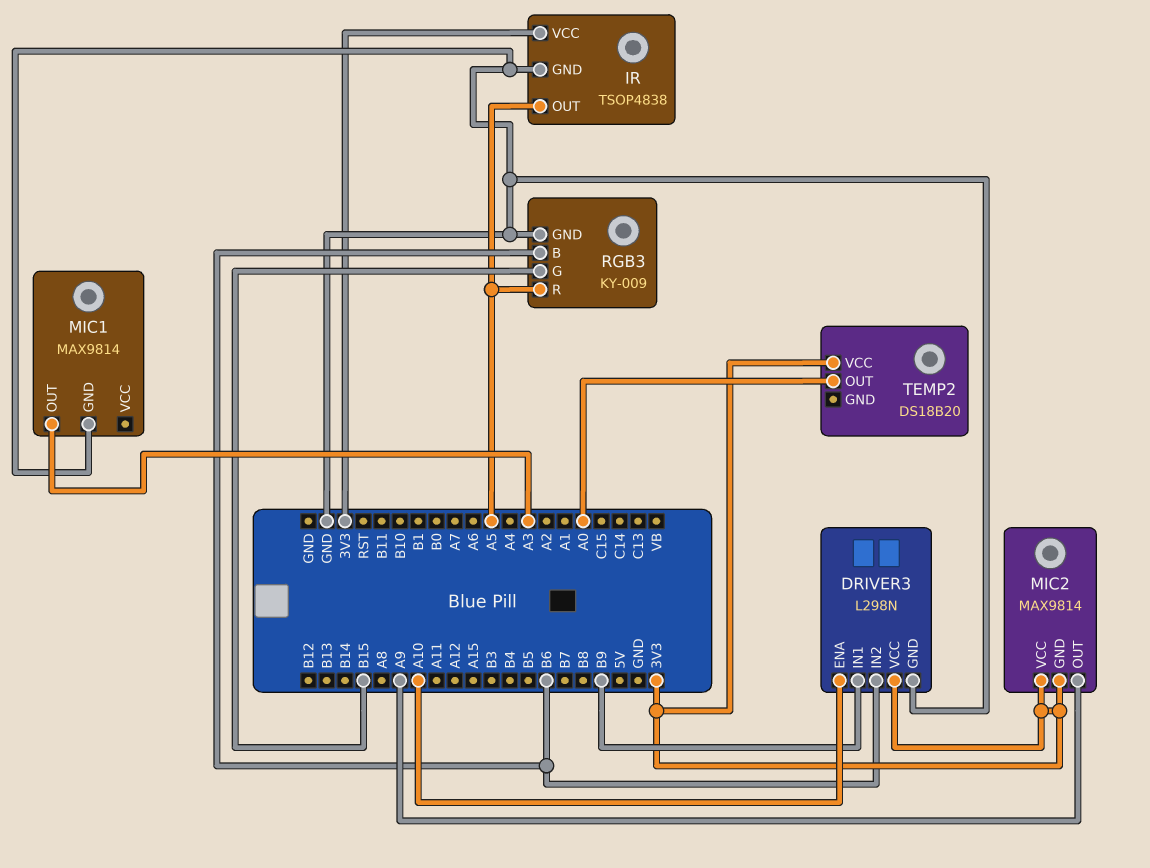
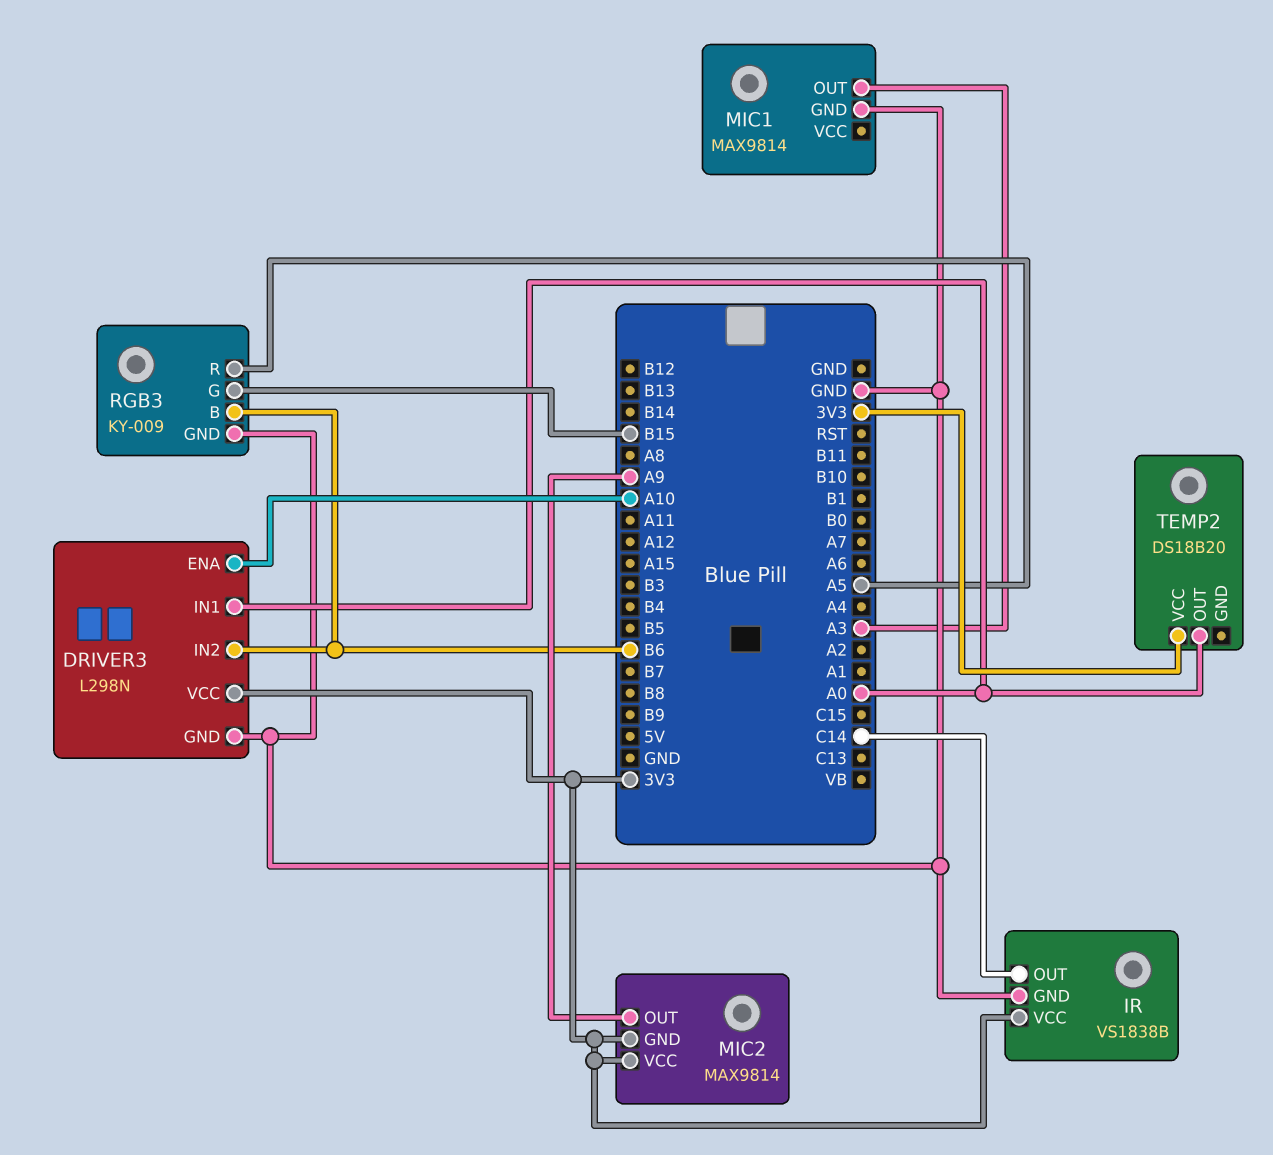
DRIVER3 pin IN1: B9 -> A0
IR: TSOP4838 -> VS1838B
IR pin OUT: A5 -> C14

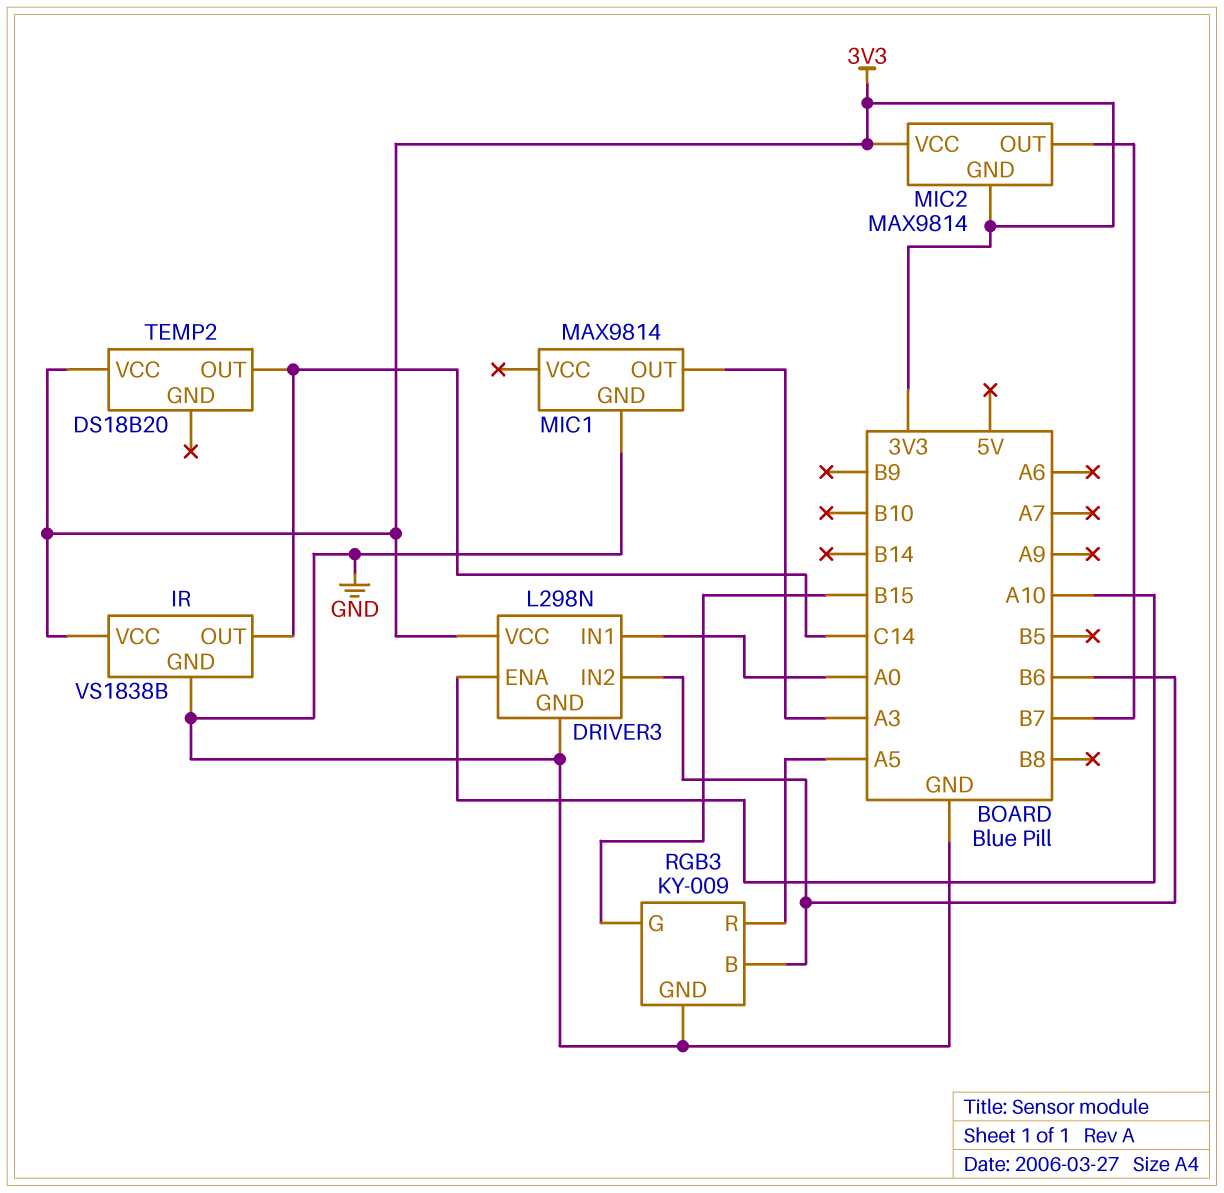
MIC2 pin OUT: A9 -> B7
TEMP2 pin OUT: A0 -> C14

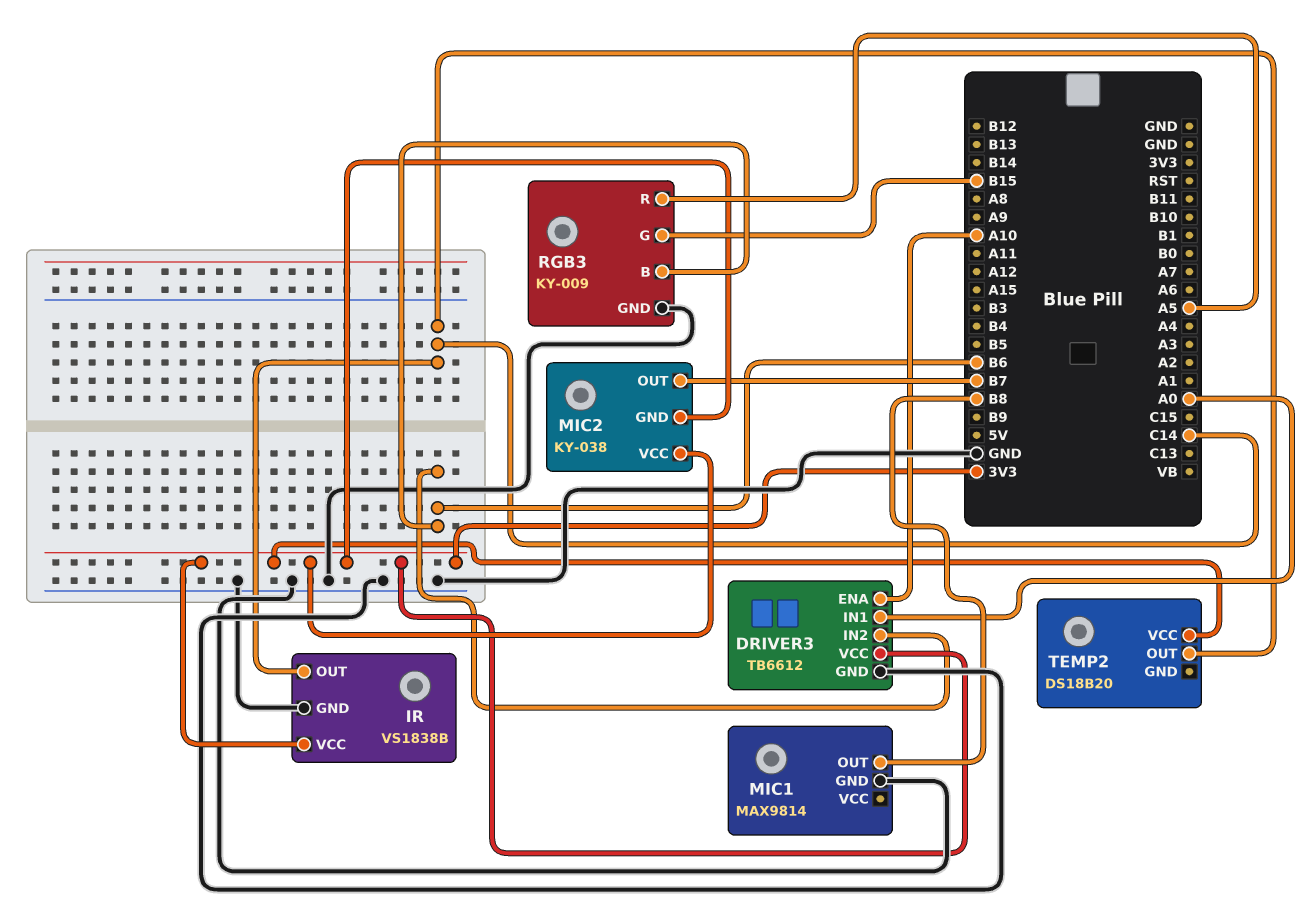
DRIVER3: L298N -> TB6612
MIC1 pin OUT: A3 -> B8
MIC2: MAX9814 -> KY-038

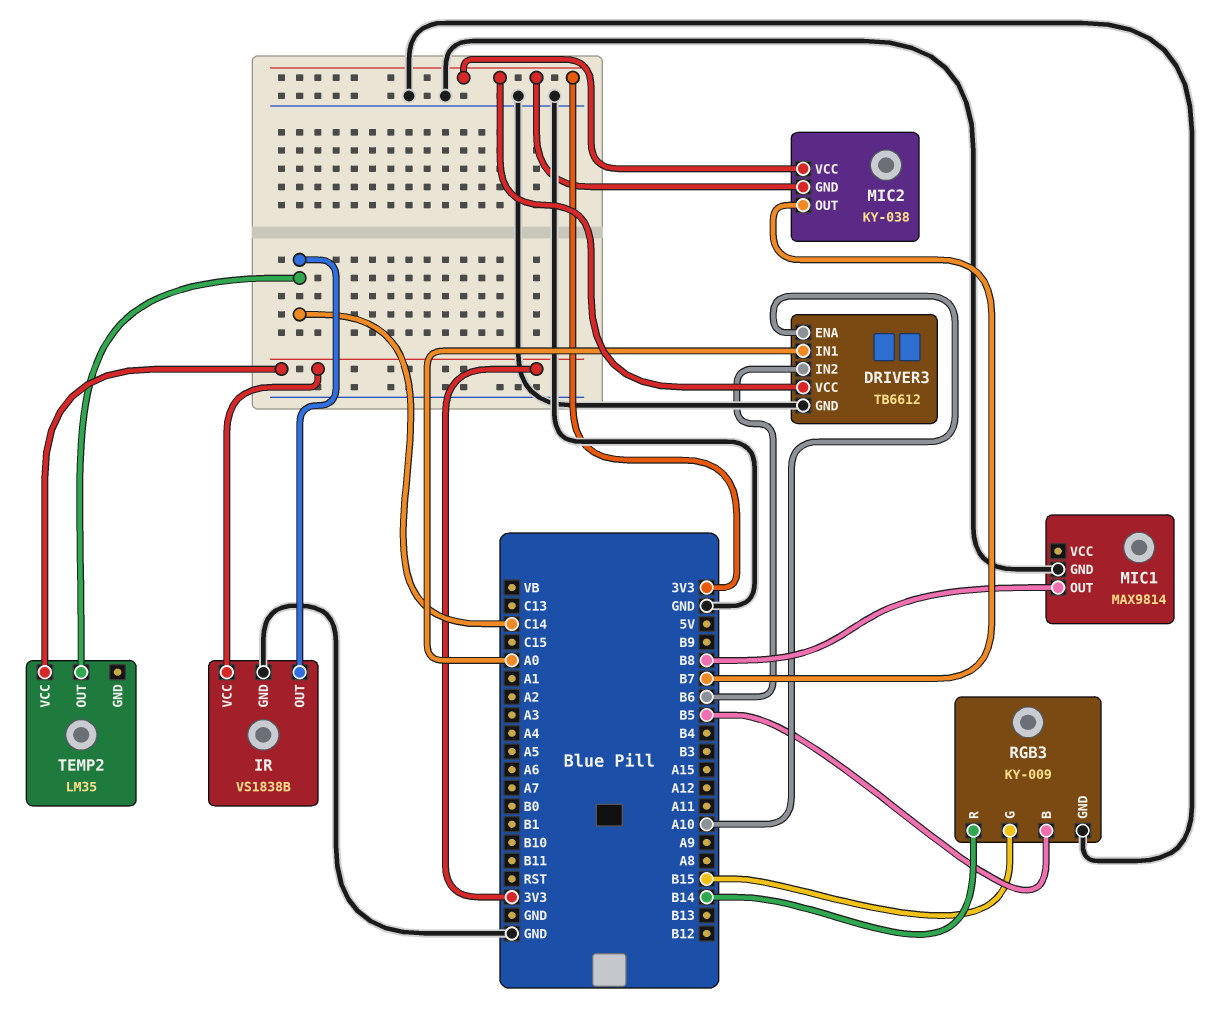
RGB3 pin B: B6 -> B5
RGB3 pin R: A5 -> B14
TEMP2: DS18B20 -> LM35

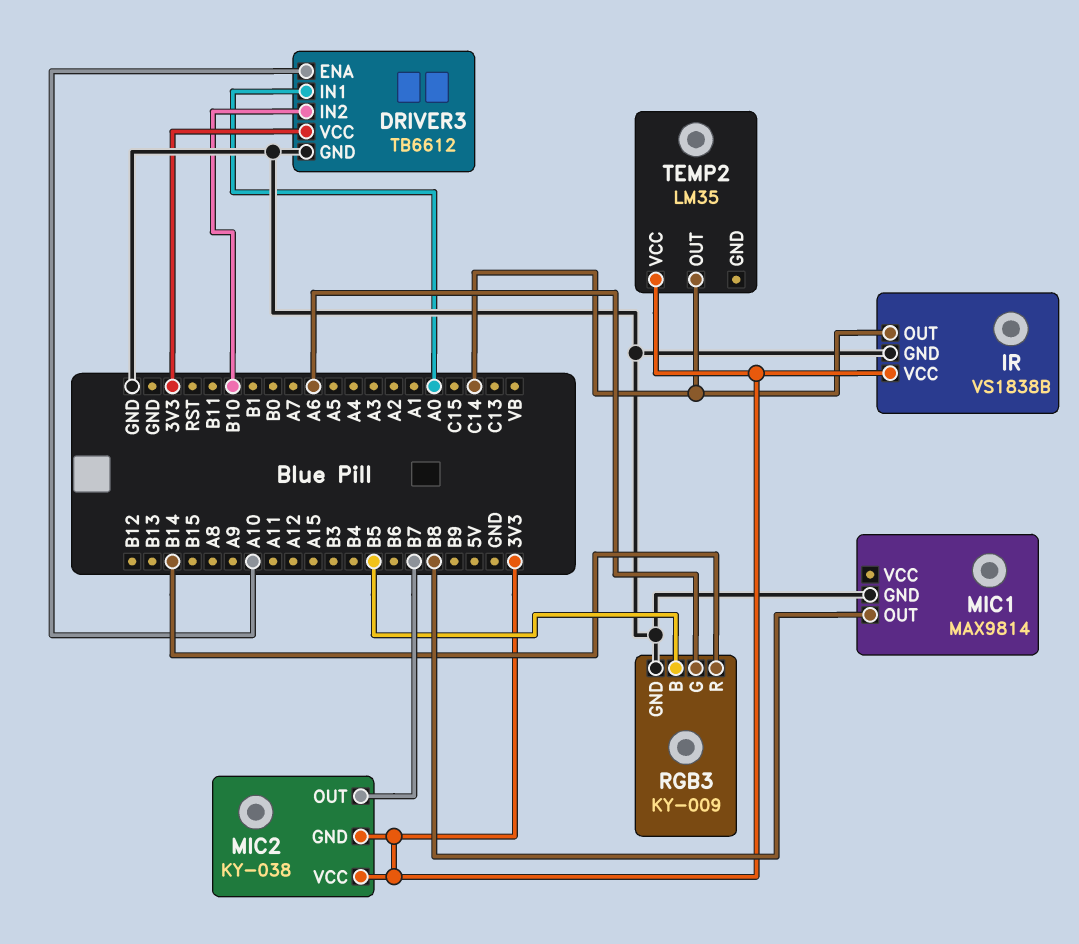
DRIVER3 pin IN2: B6 -> B10
RGB3 pin G: B15 -> A6

